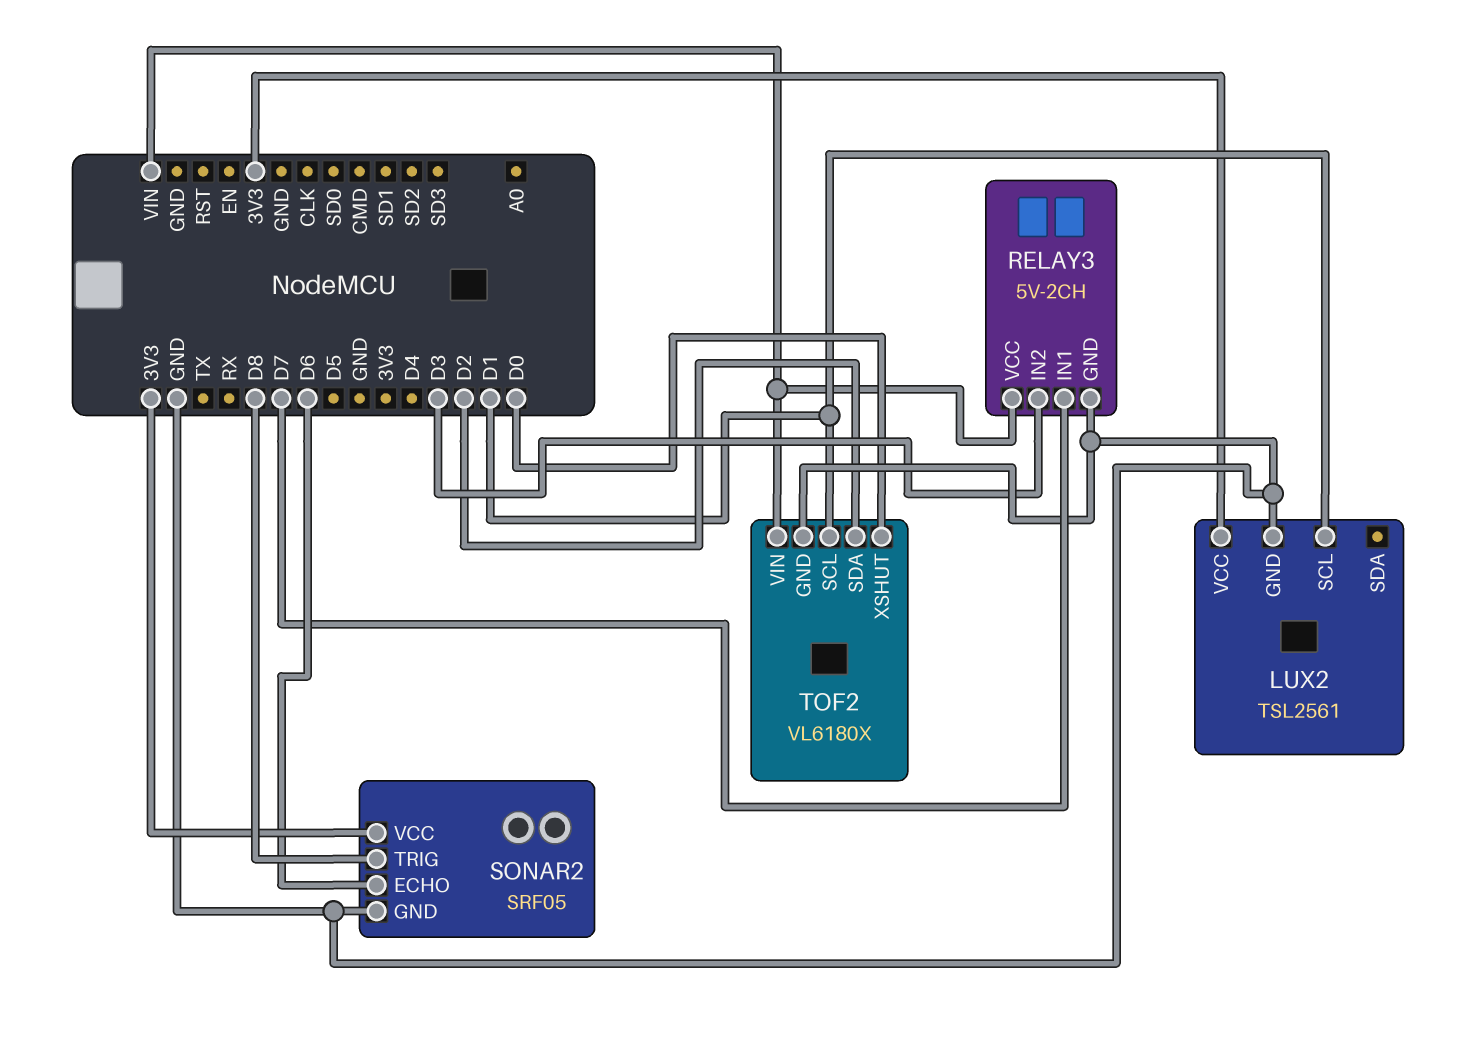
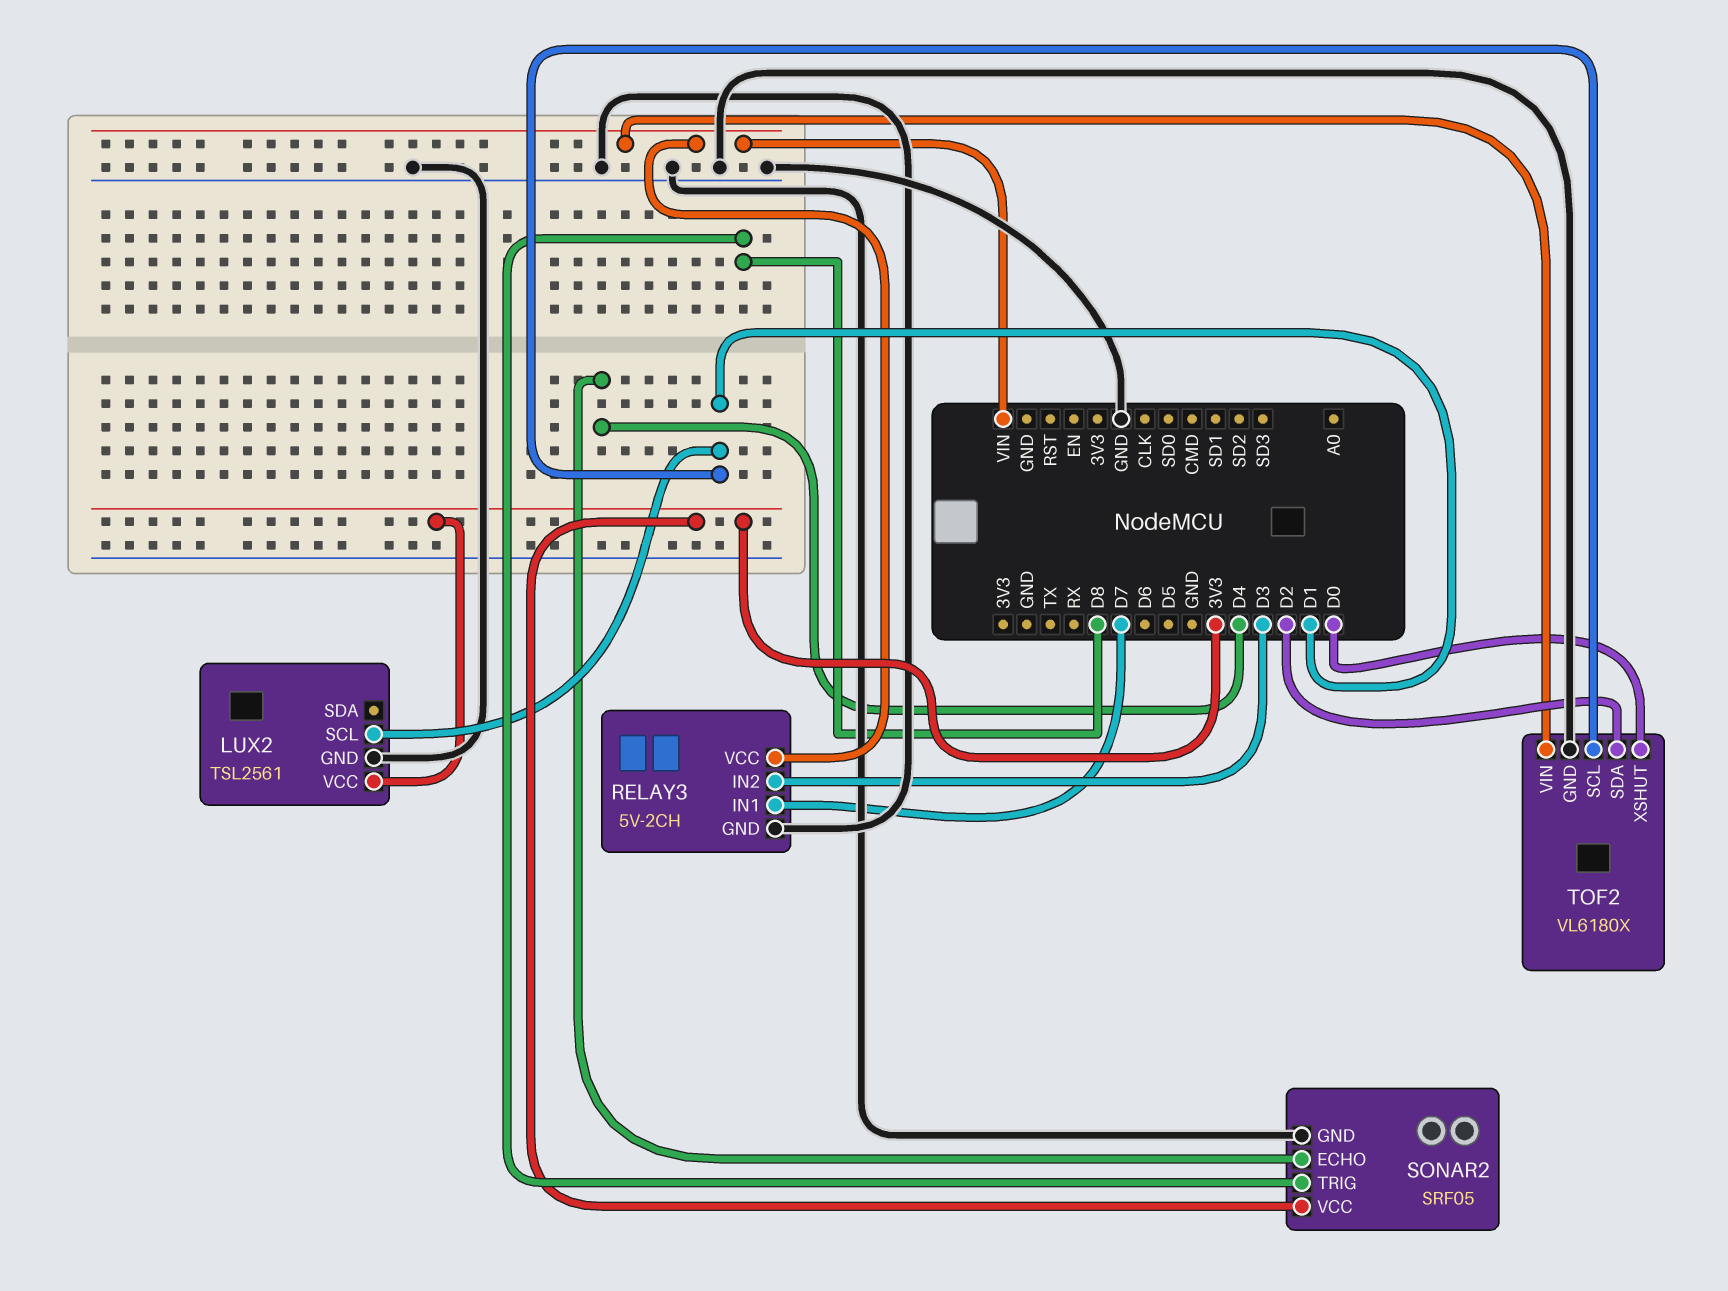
SONAR2 pin ECHO: D6 -> D4

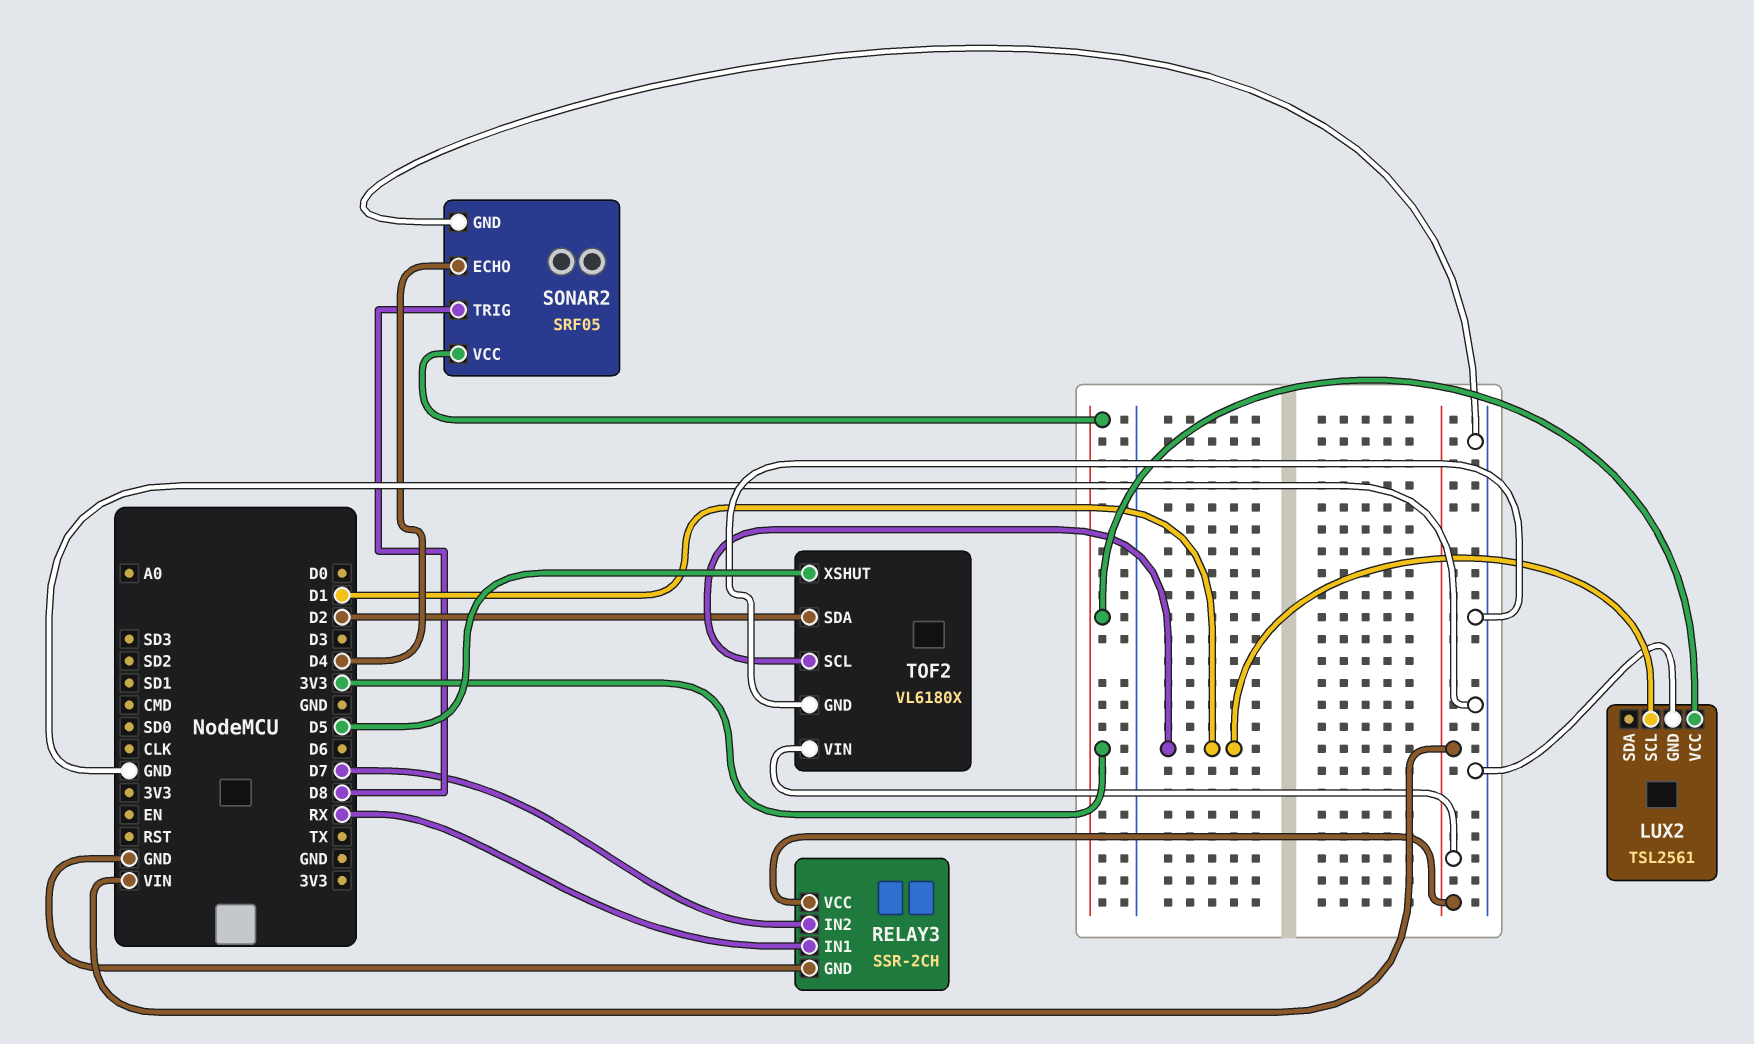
RELAY3: 5V-2CH -> SSR-2CH
RELAY3 pin IN1: D7 -> RX
RELAY3 pin IN2: D3 -> D7
TOF2 pin XSHUT: D0 -> D5

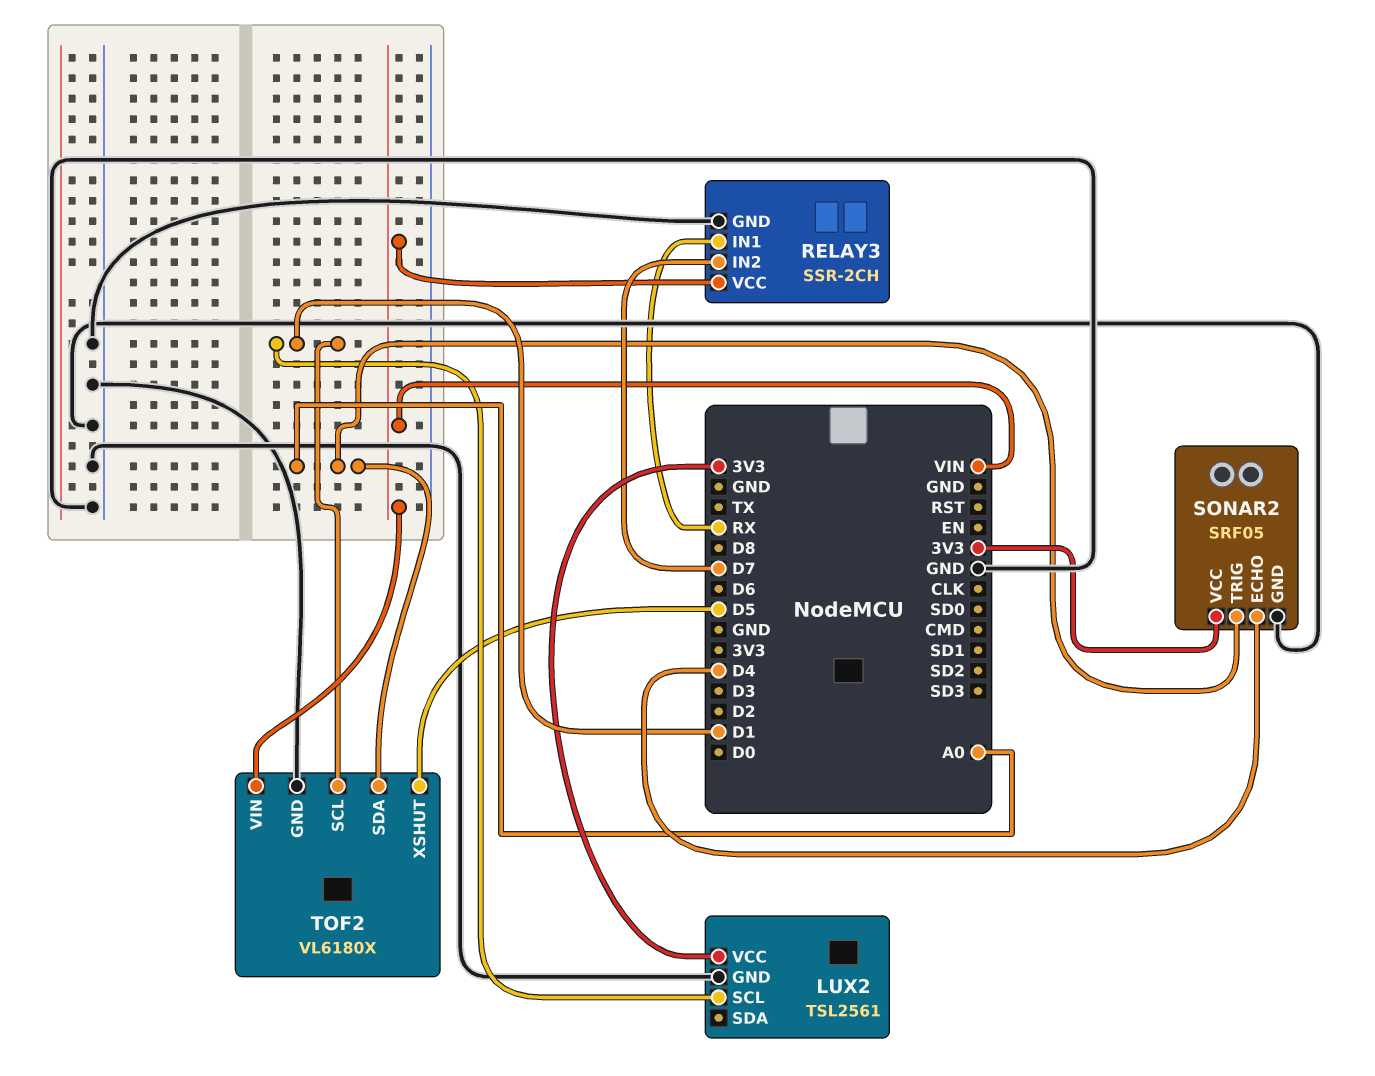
SONAR2 pin TRIG: D8 -> A0
TOF2 pin SDA: D2 -> A0

